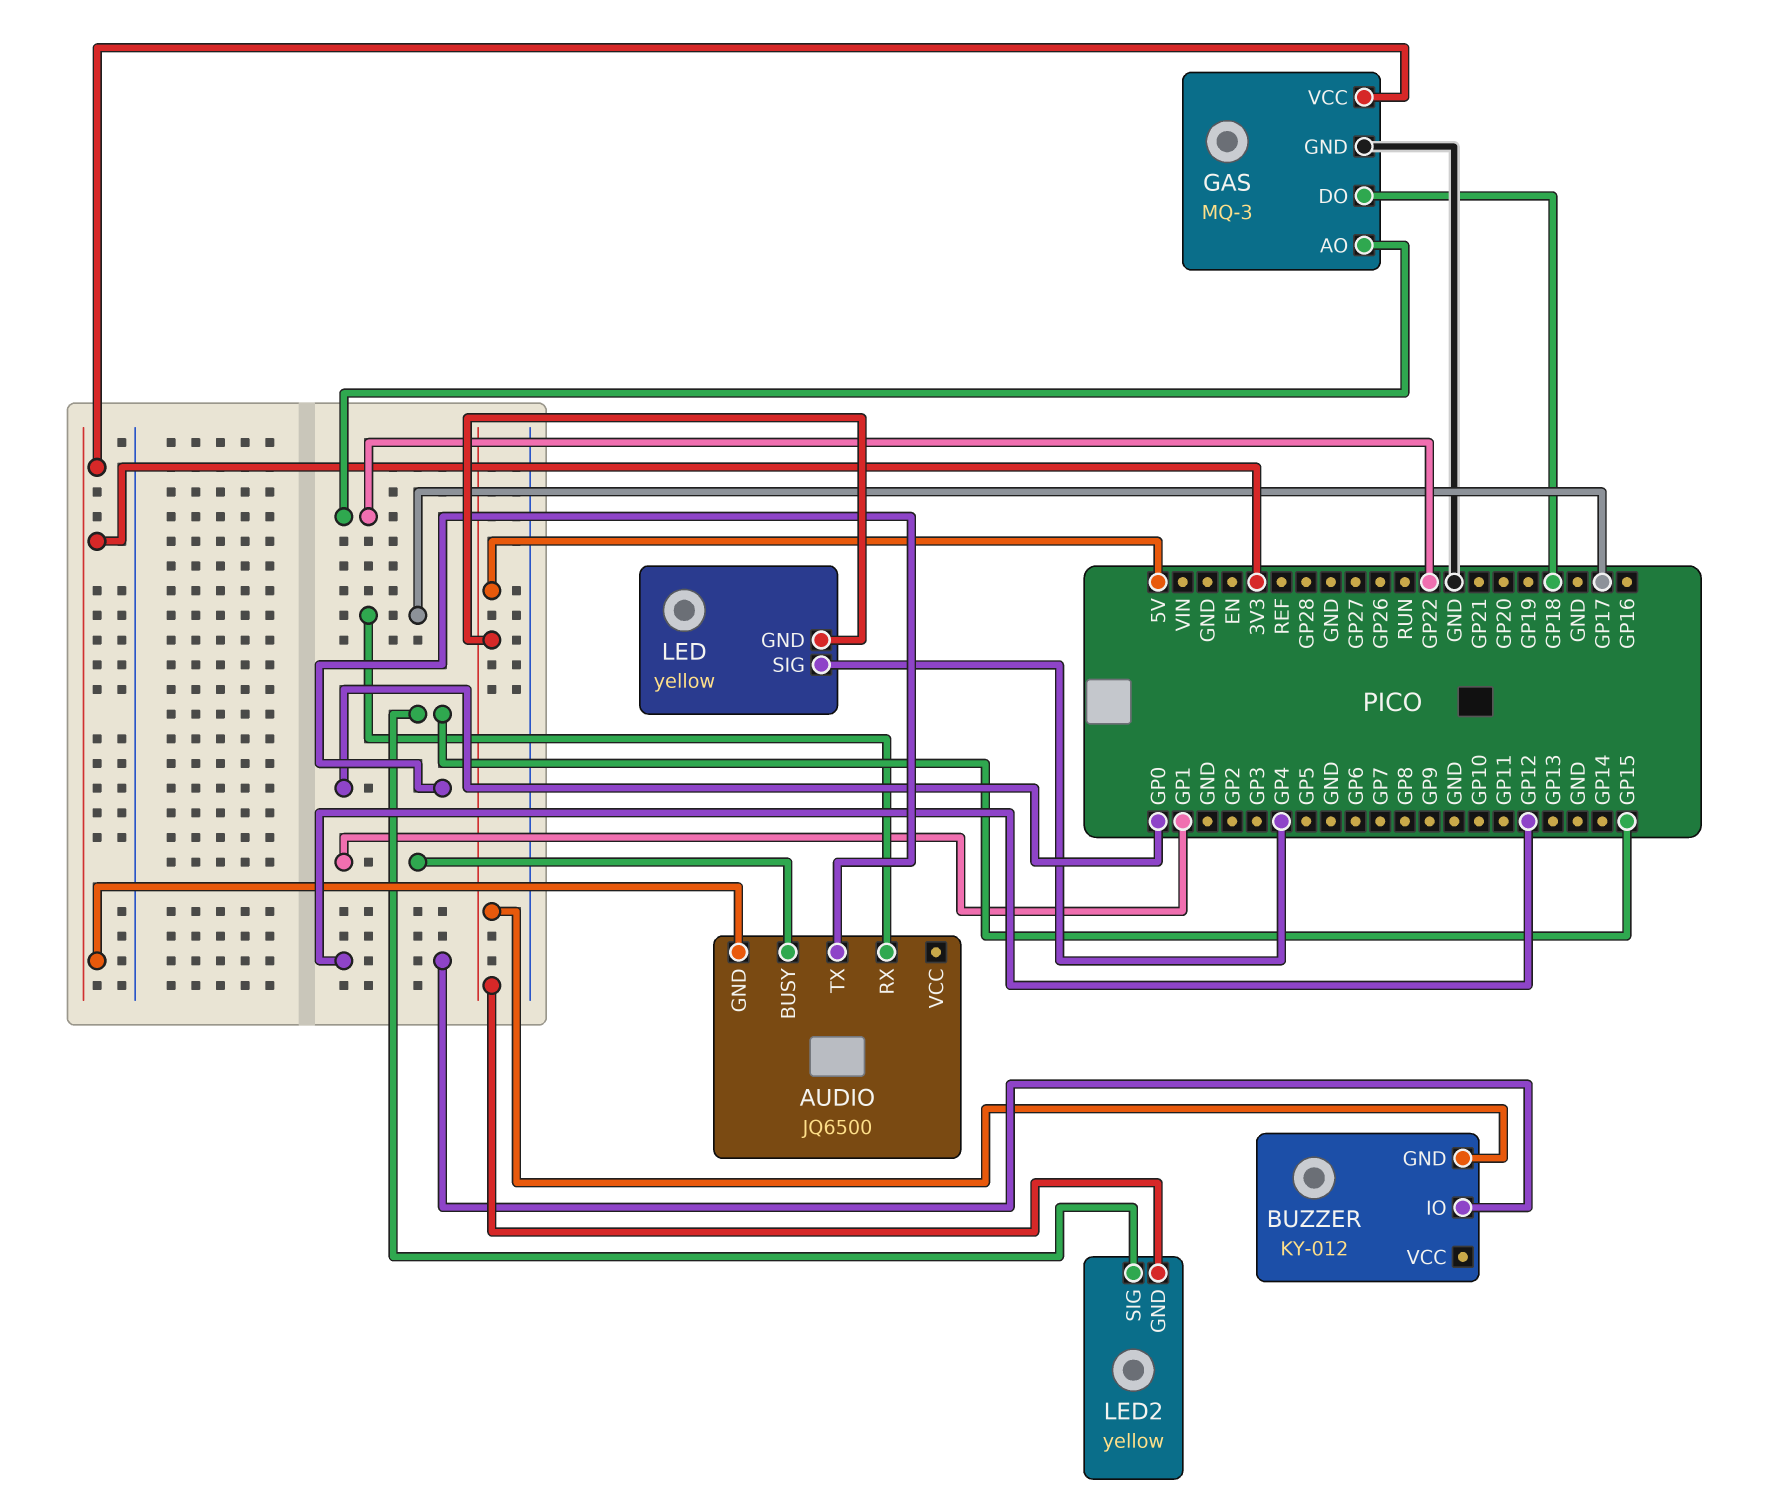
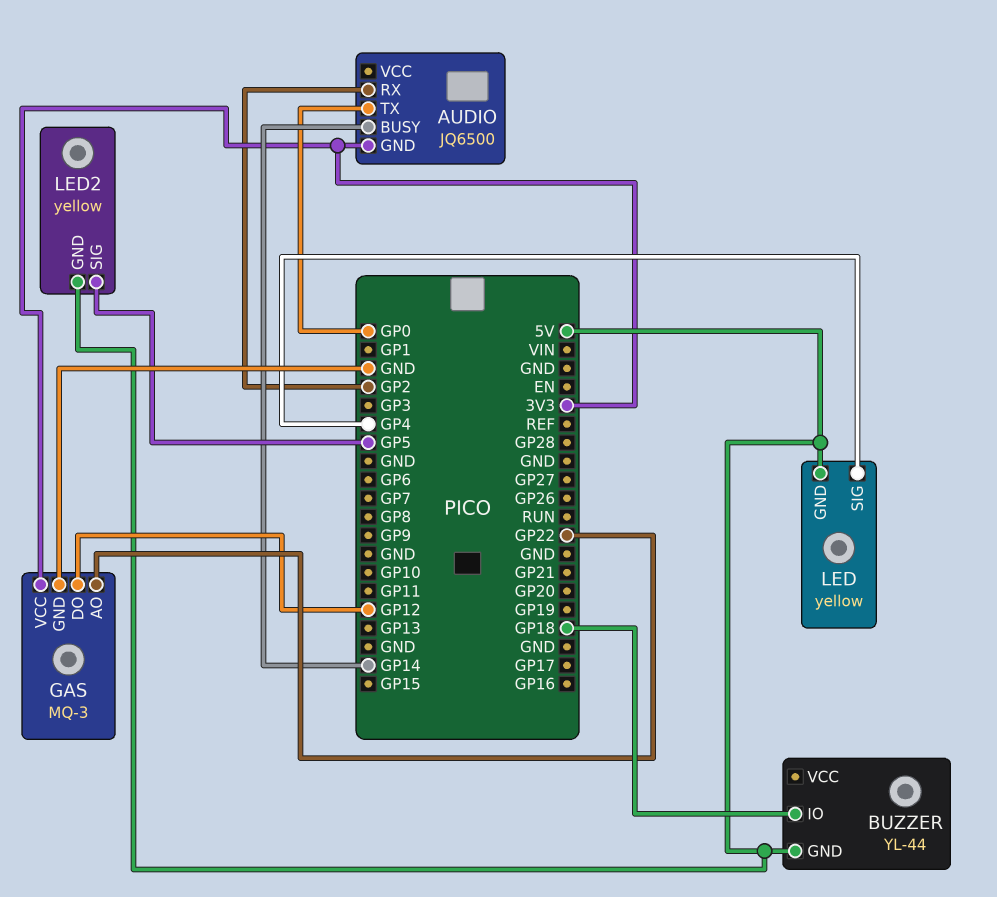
AUDIO pin BUSY: GP1 -> GP14
AUDIO pin RX: GP17 -> GP2
BUZZER: KY-012 -> YL-44
BUZZER pin IO: GP12 -> GP18
GAS pin DO: GP18 -> GP12
LED2 pin SIG: GP15 -> GP5

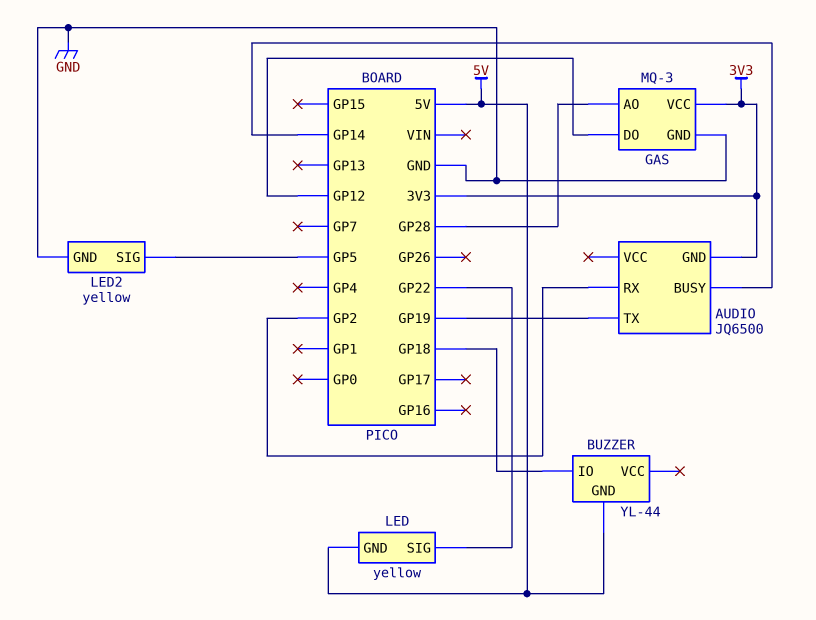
AUDIO pin TX: GP0 -> GP19
GAS pin AO: GP22 -> GP28
LED pin SIG: GP4 -> GP22
LED2 pin GND: 5V -> GND

